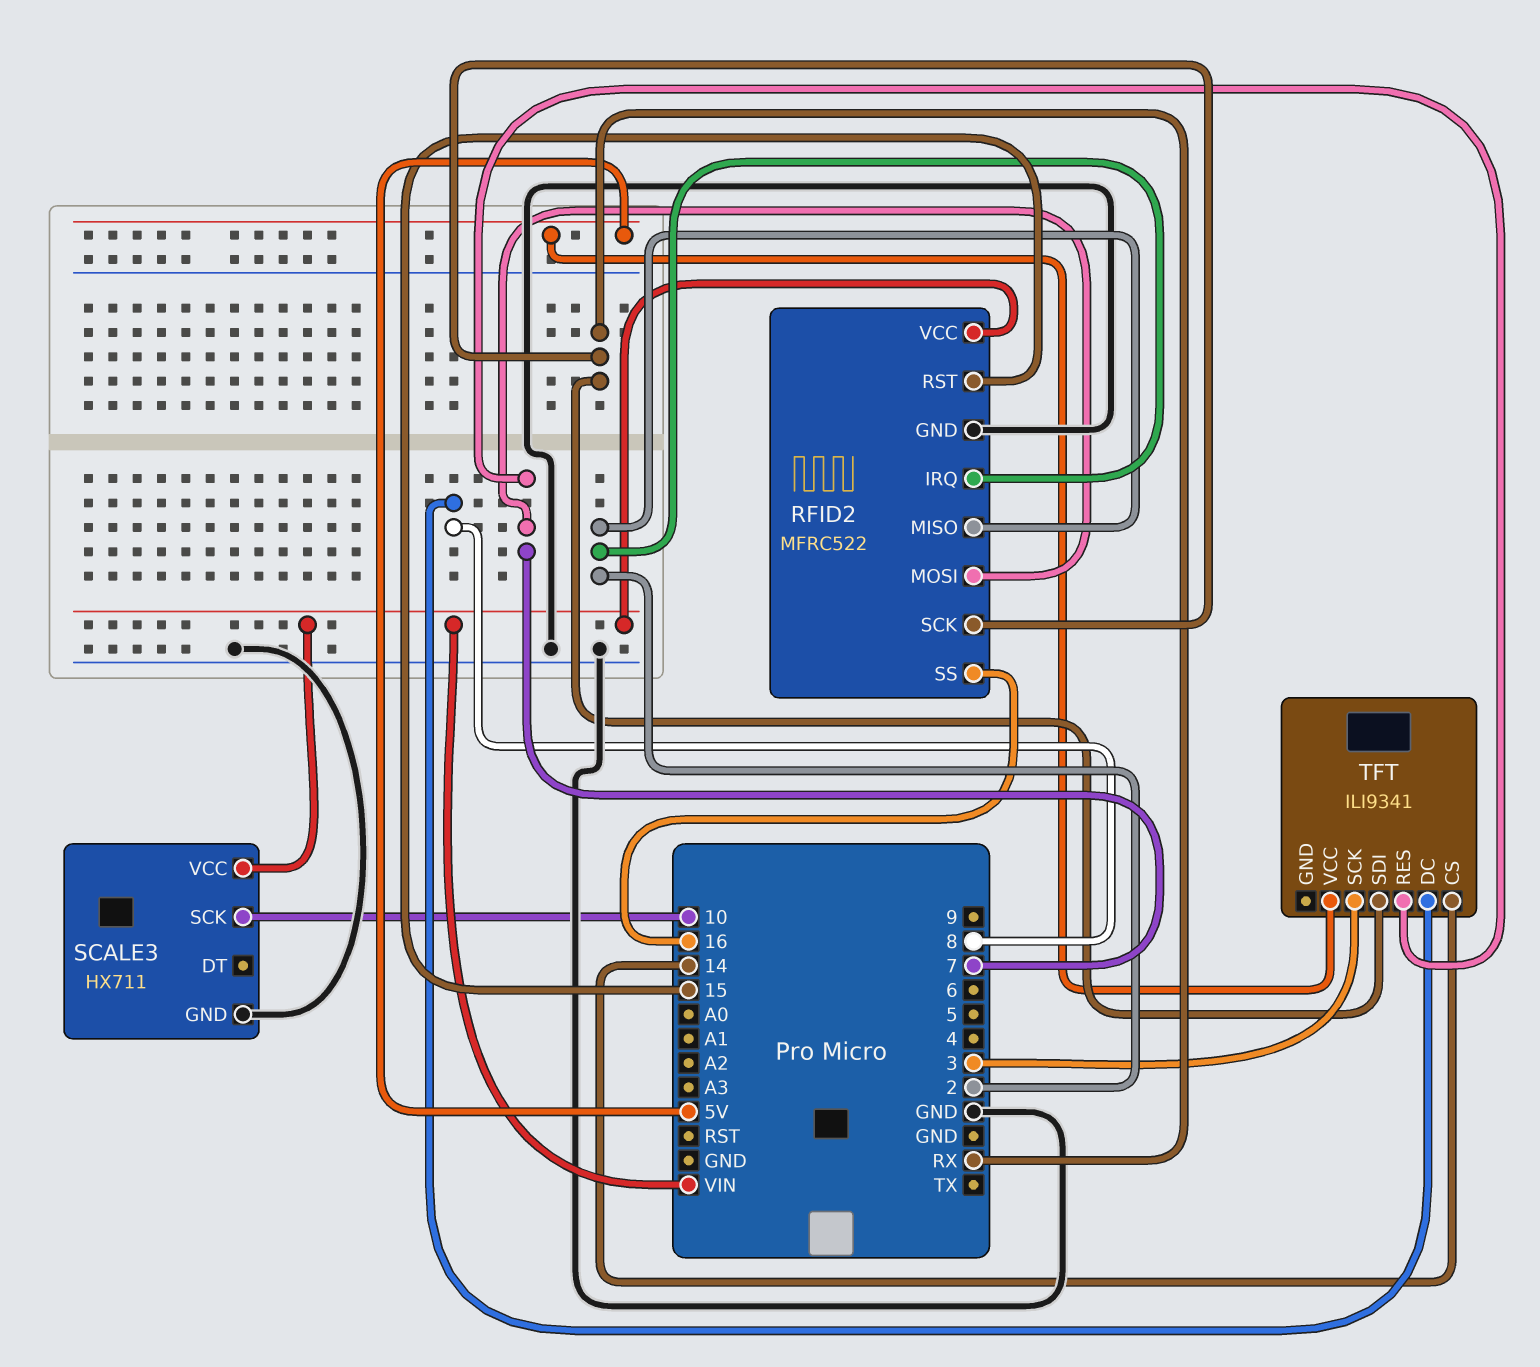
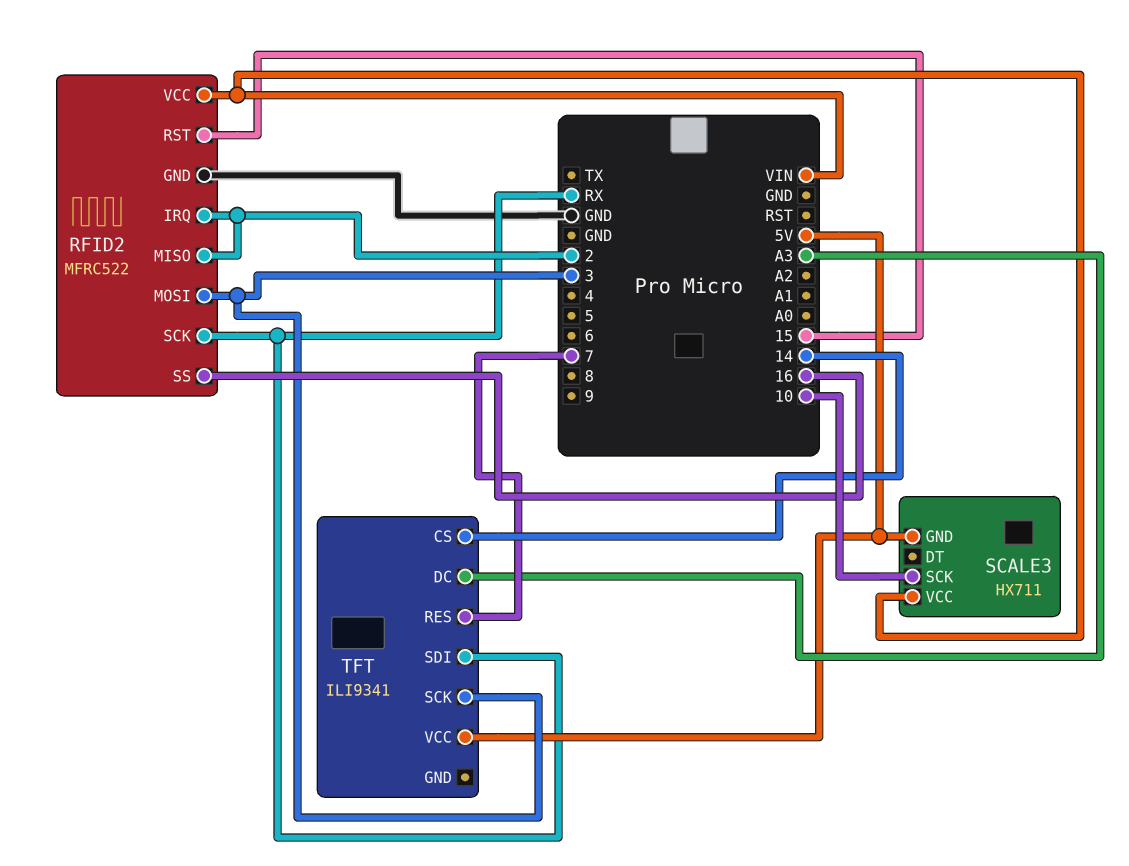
RFID2 pin MOSI: 7 -> 3
SCALE3 pin GND: GND -> 5V
TFT pin DC: 8 -> A3

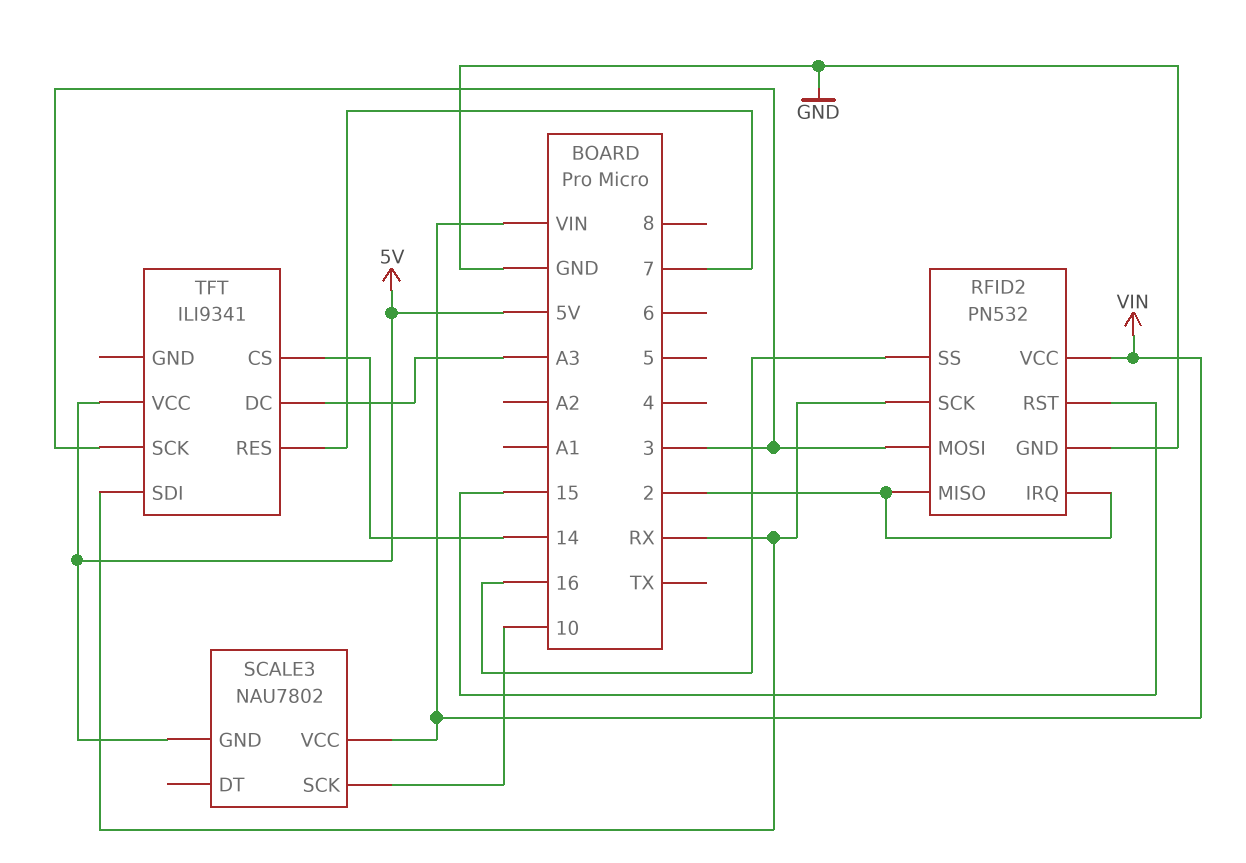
RFID2: MFRC522 -> PN532
SCALE3: HX711 -> NAU7802

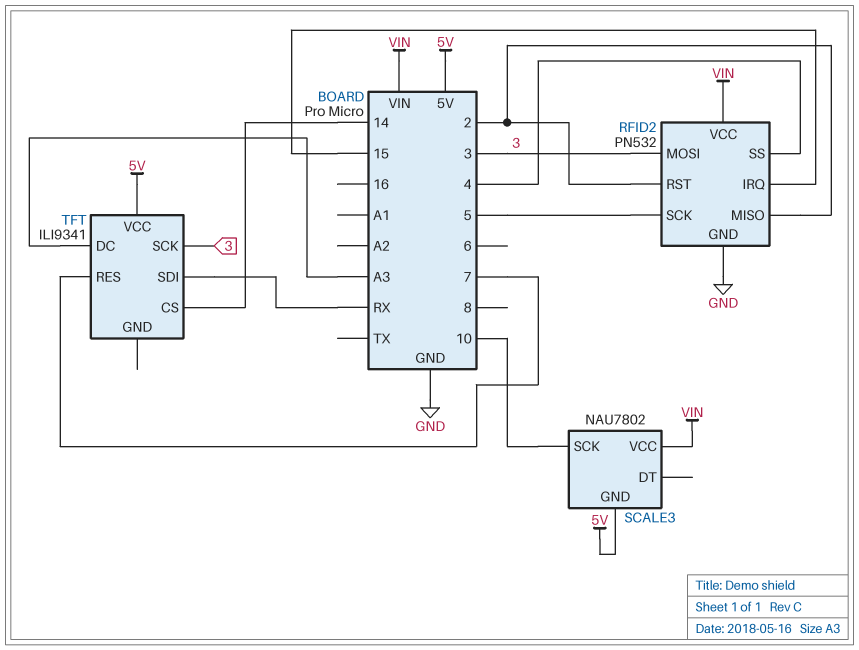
RFID2 pin IRQ: 2 -> 15
RFID2 pin RST: 15 -> 2
RFID2 pin SCK: RX -> 5
RFID2 pin SS: 16 -> 4

